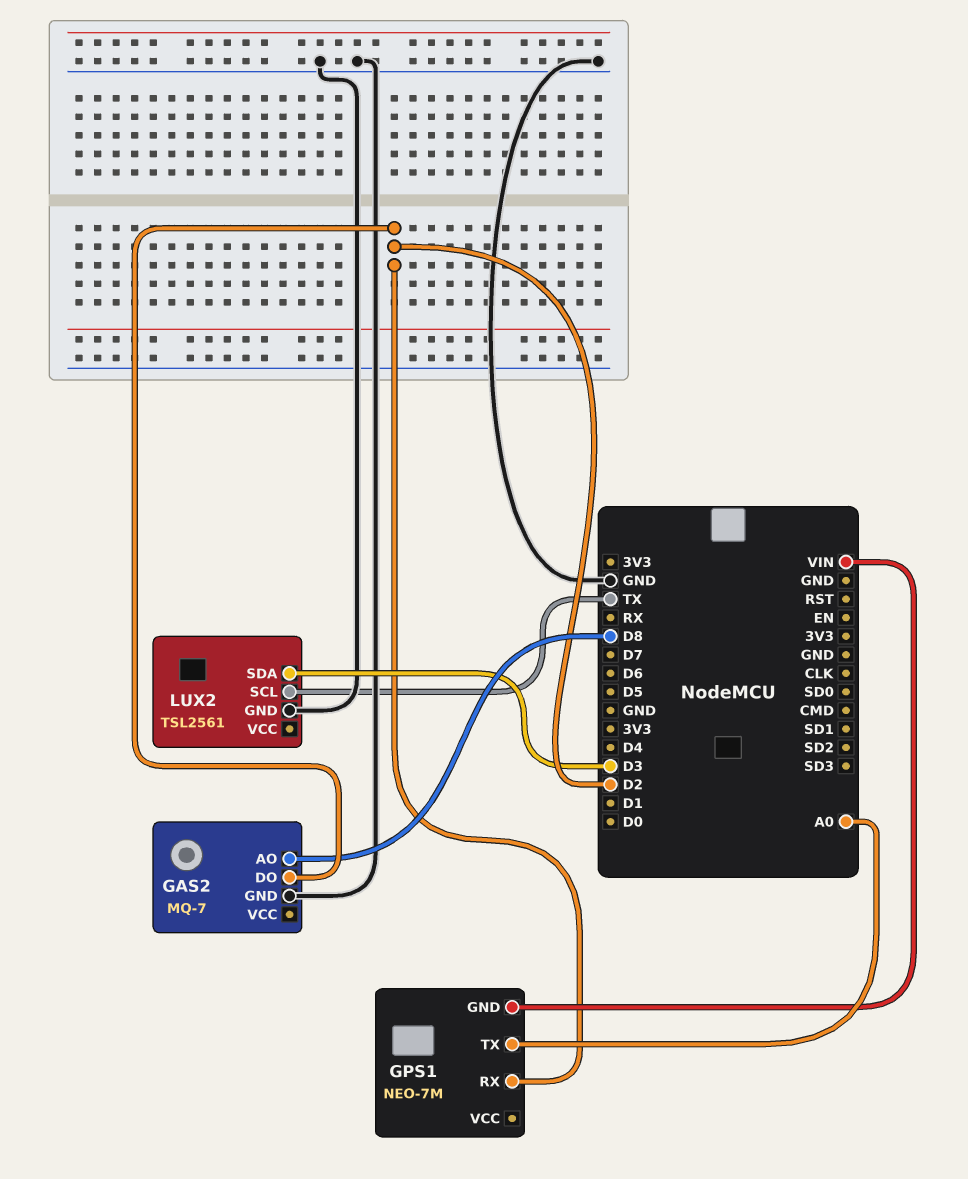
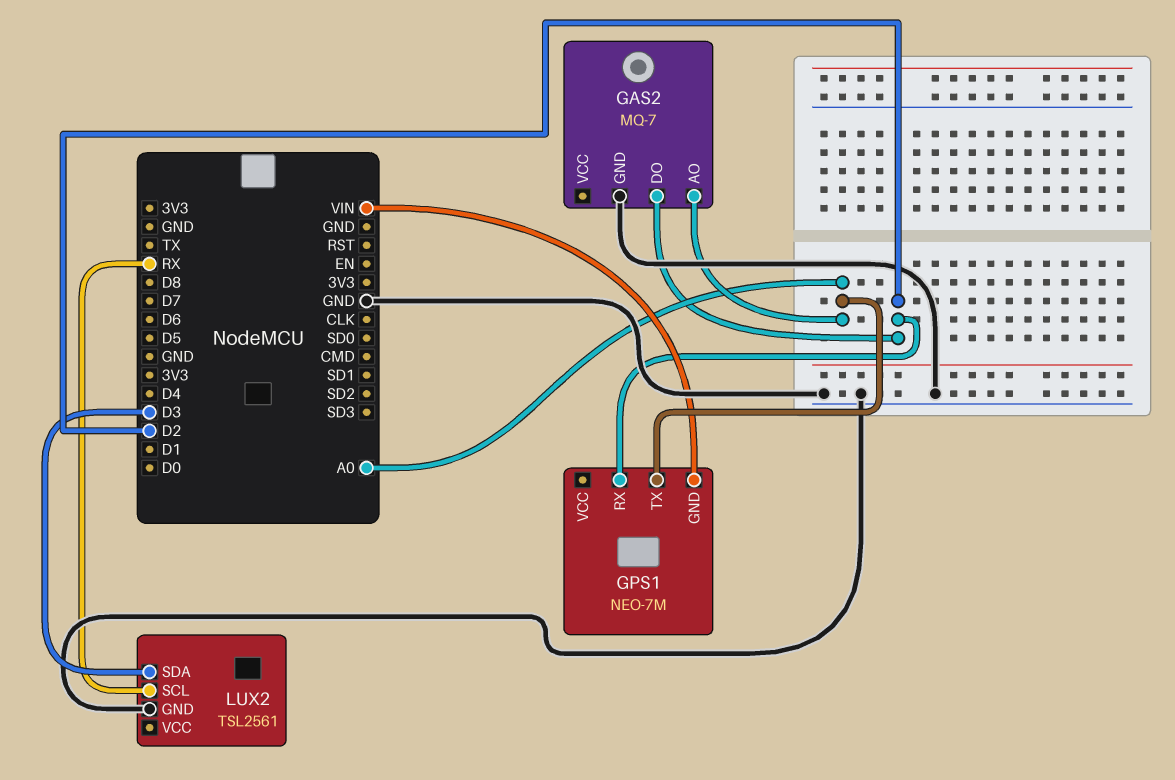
GAS2 pin AO: D8 -> A0
LUX2 pin SCL: TX -> RX

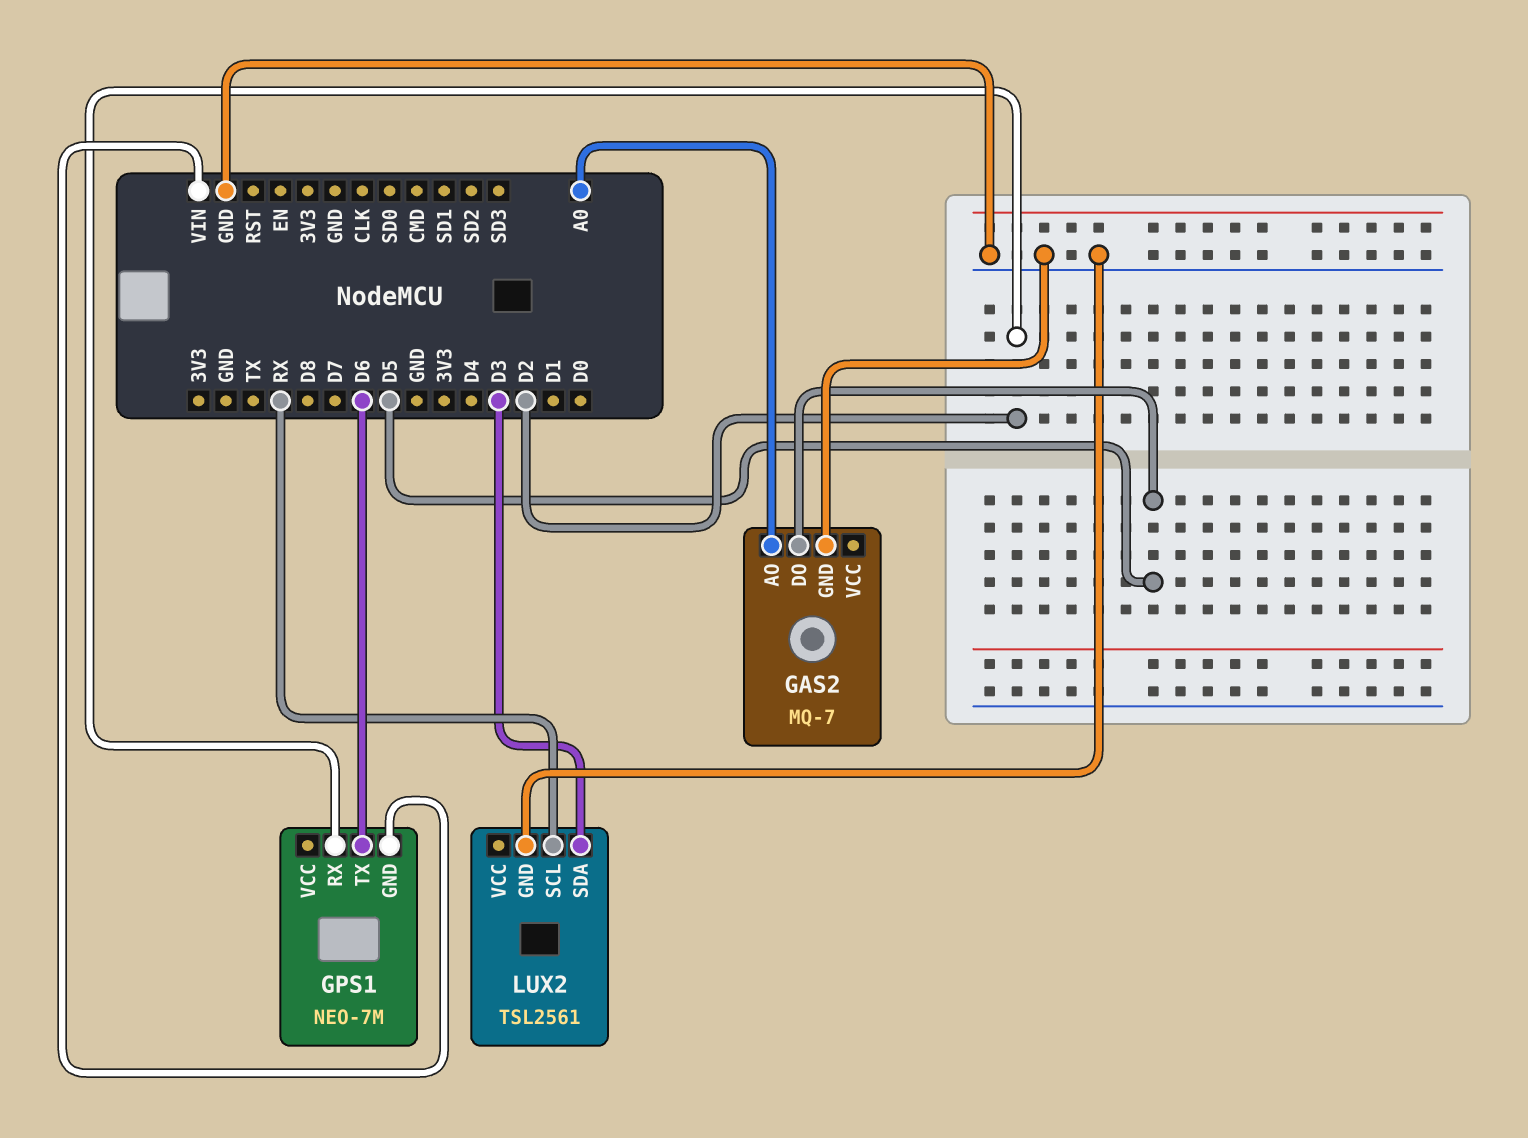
GAS2 pin DO: D2 -> D5
GPS1 pin TX: A0 -> D6

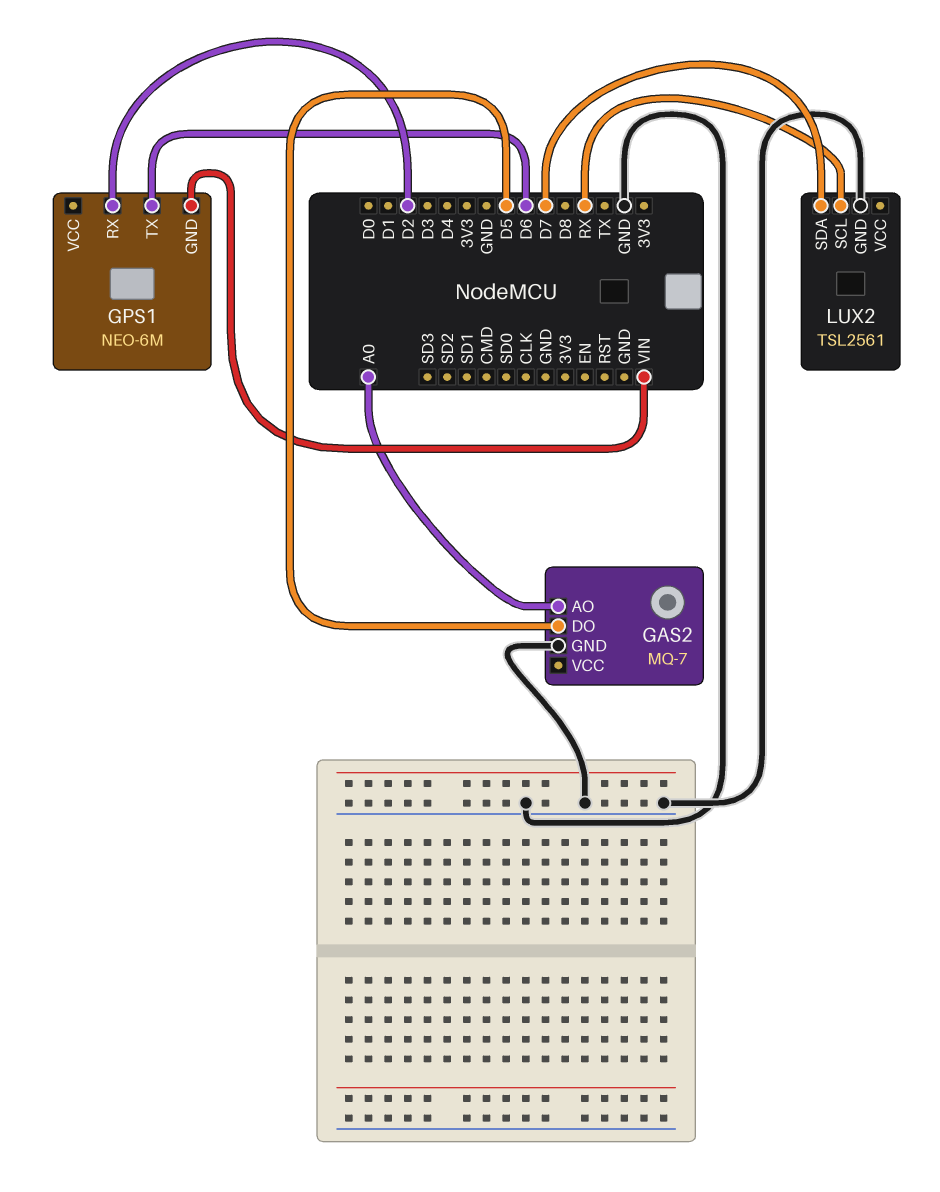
GPS1: NEO-7M -> NEO-6M
LUX2 pin SDA: D3 -> D7

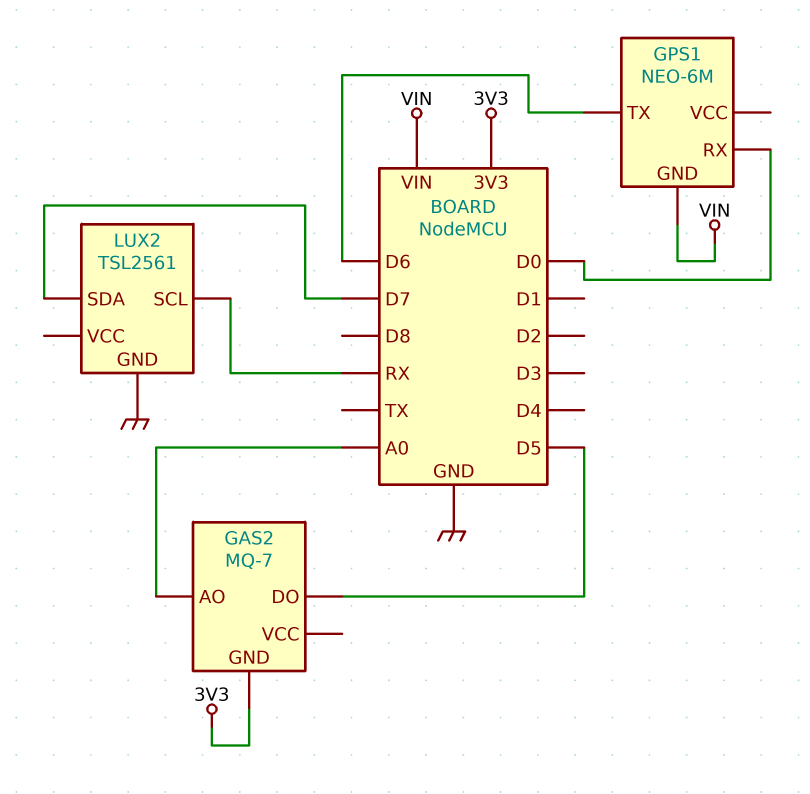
GAS2 pin GND: GND -> 3V3
GPS1 pin RX: D2 -> D0

